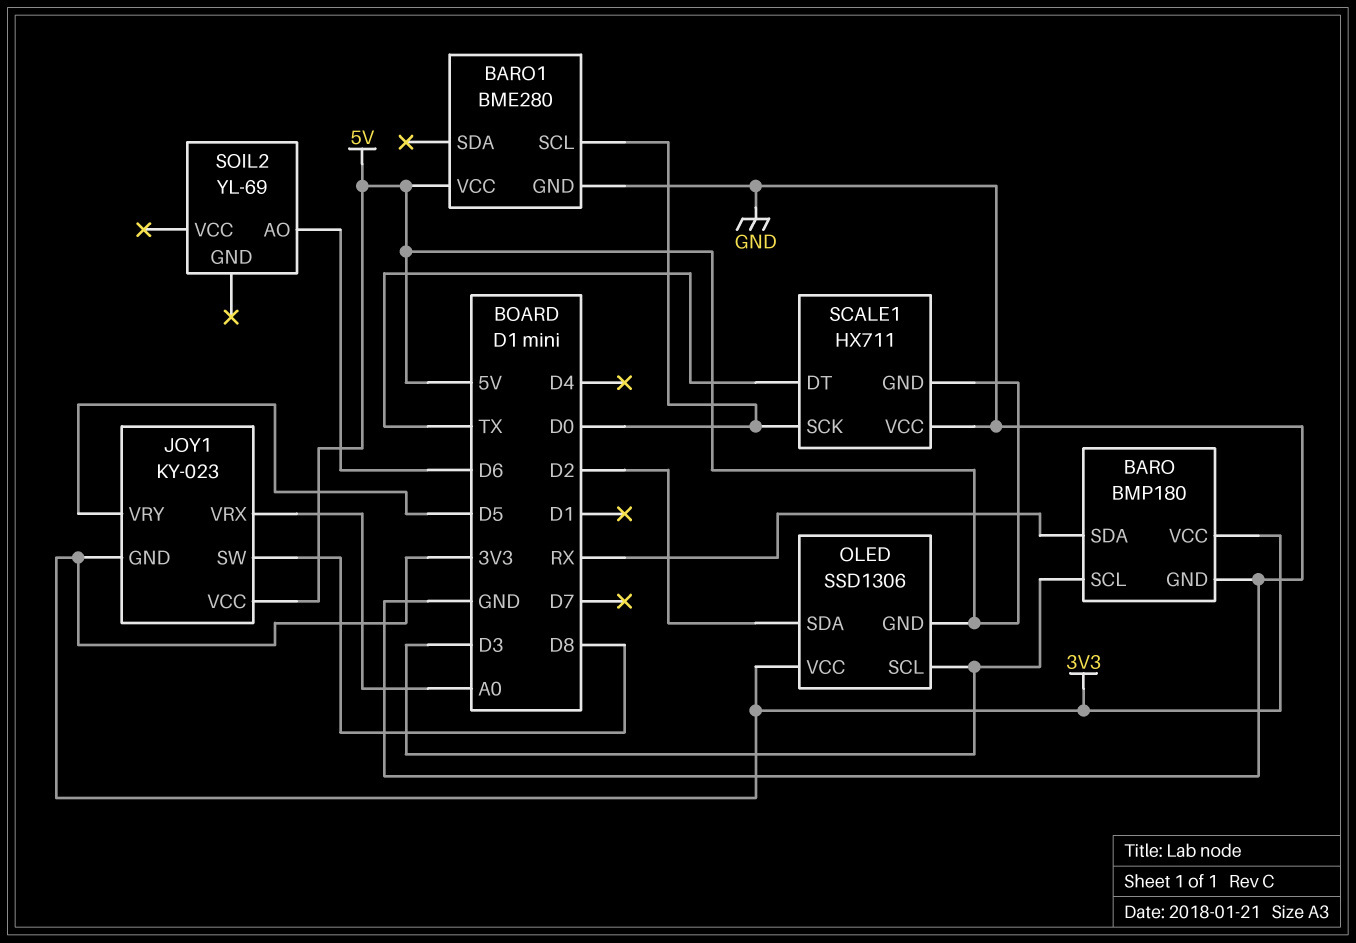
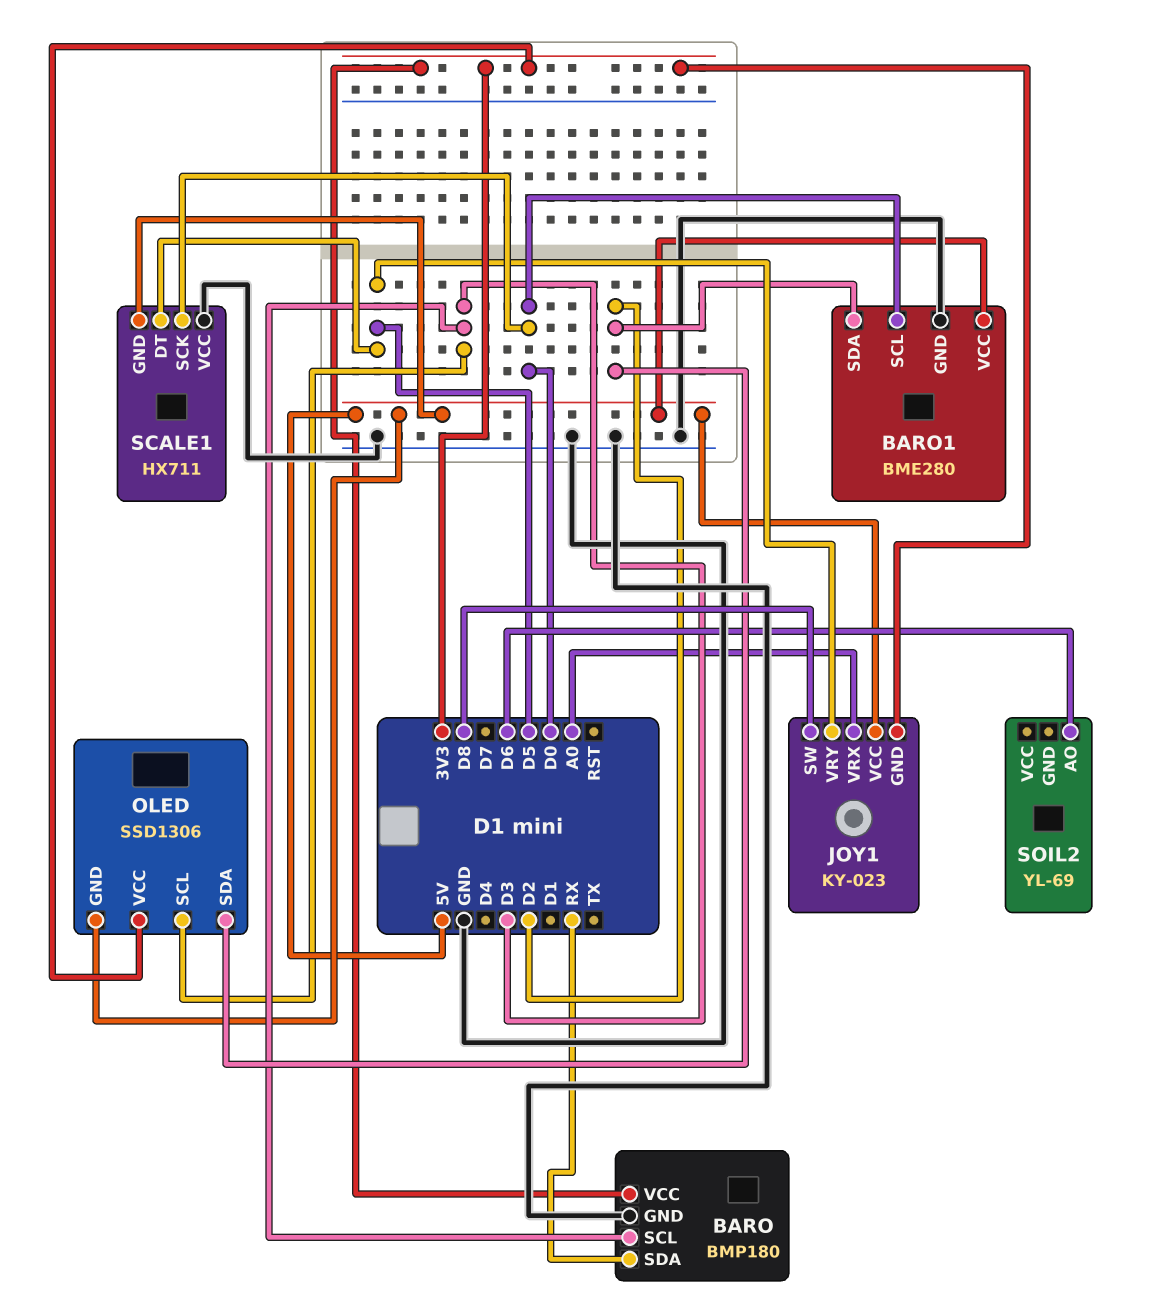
BARO1 pin SDA: none -> D2
SCALE1 pin DT: TX -> D5

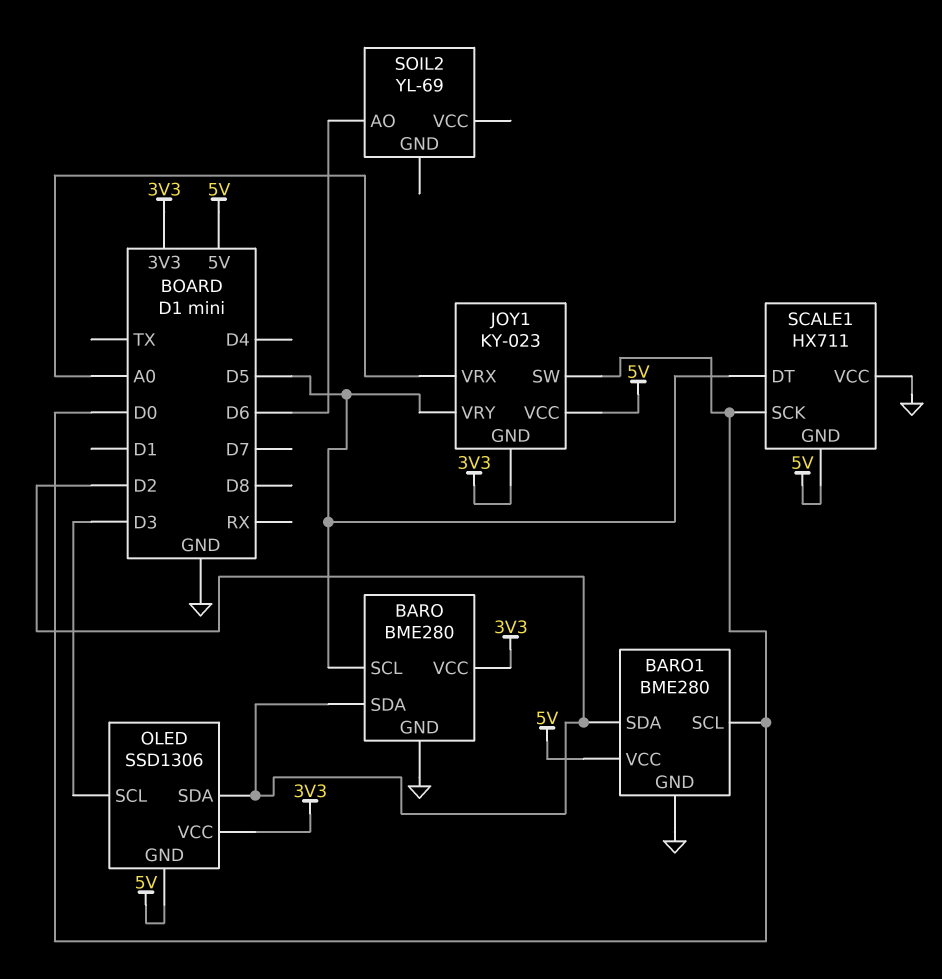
BARO: BMP180 -> BME280
BARO pin SCL: D3 -> D5
BARO pin SDA: RX -> D2
JOY1 pin SW: D8 -> D0

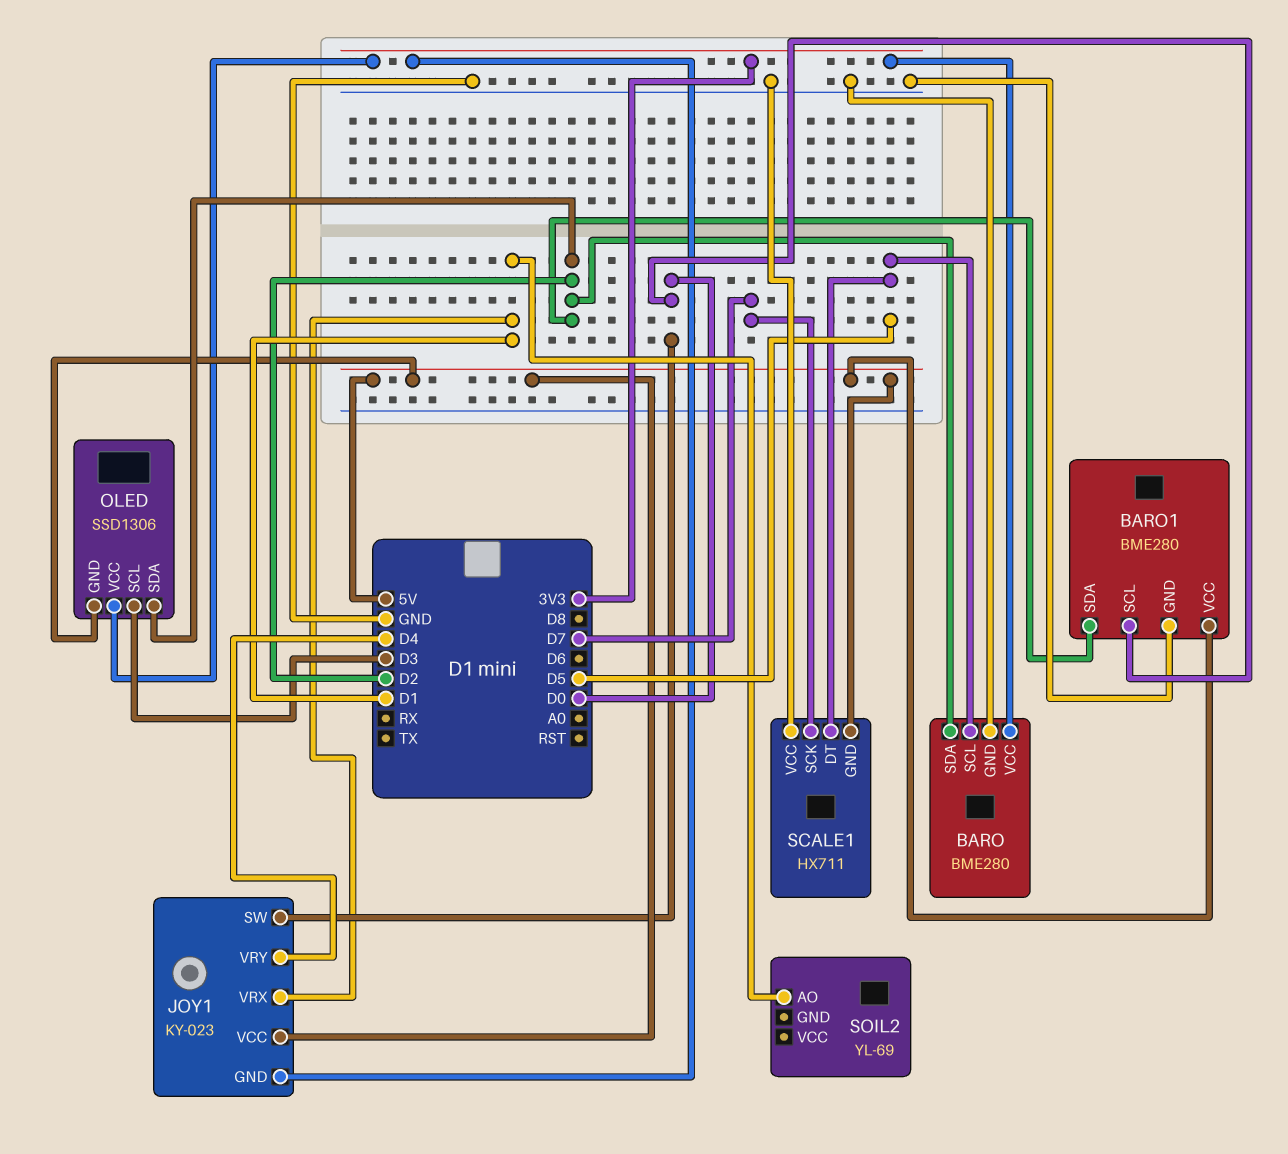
JOY1 pin VRX: A0 -> D1
JOY1 pin VRY: D5 -> D4
SCALE1 pin SCK: D0 -> D7
SOIL2 pin AO: D6 -> D1

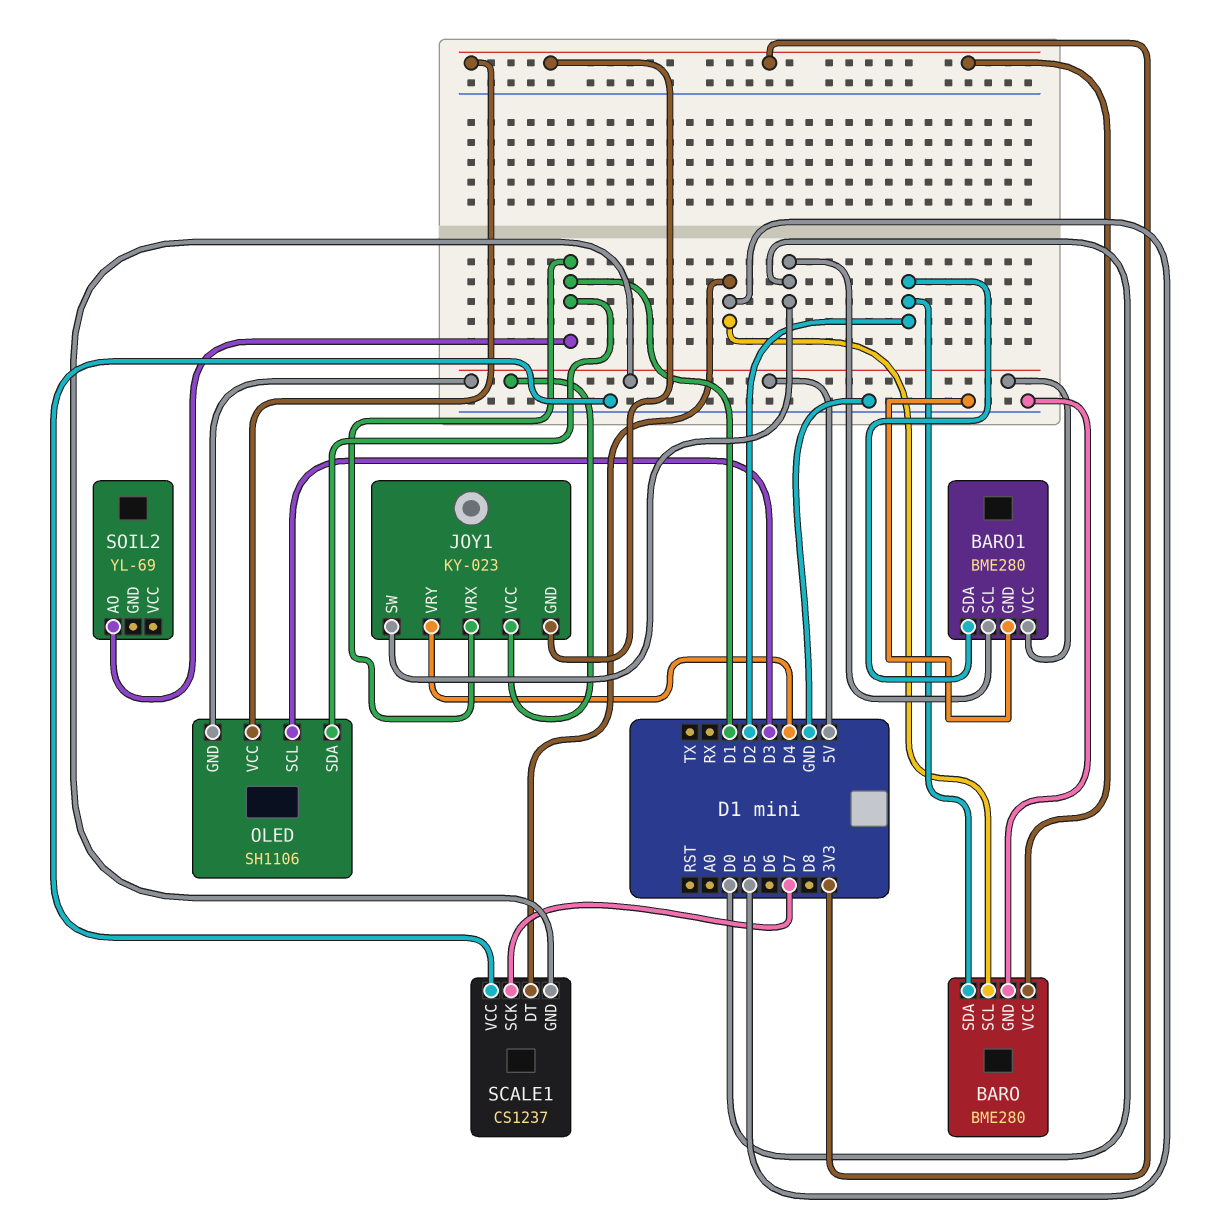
OLED: SSD1306 -> SH1106
OLED pin SDA: D2 -> D1
SCALE1: HX711 -> CS1237

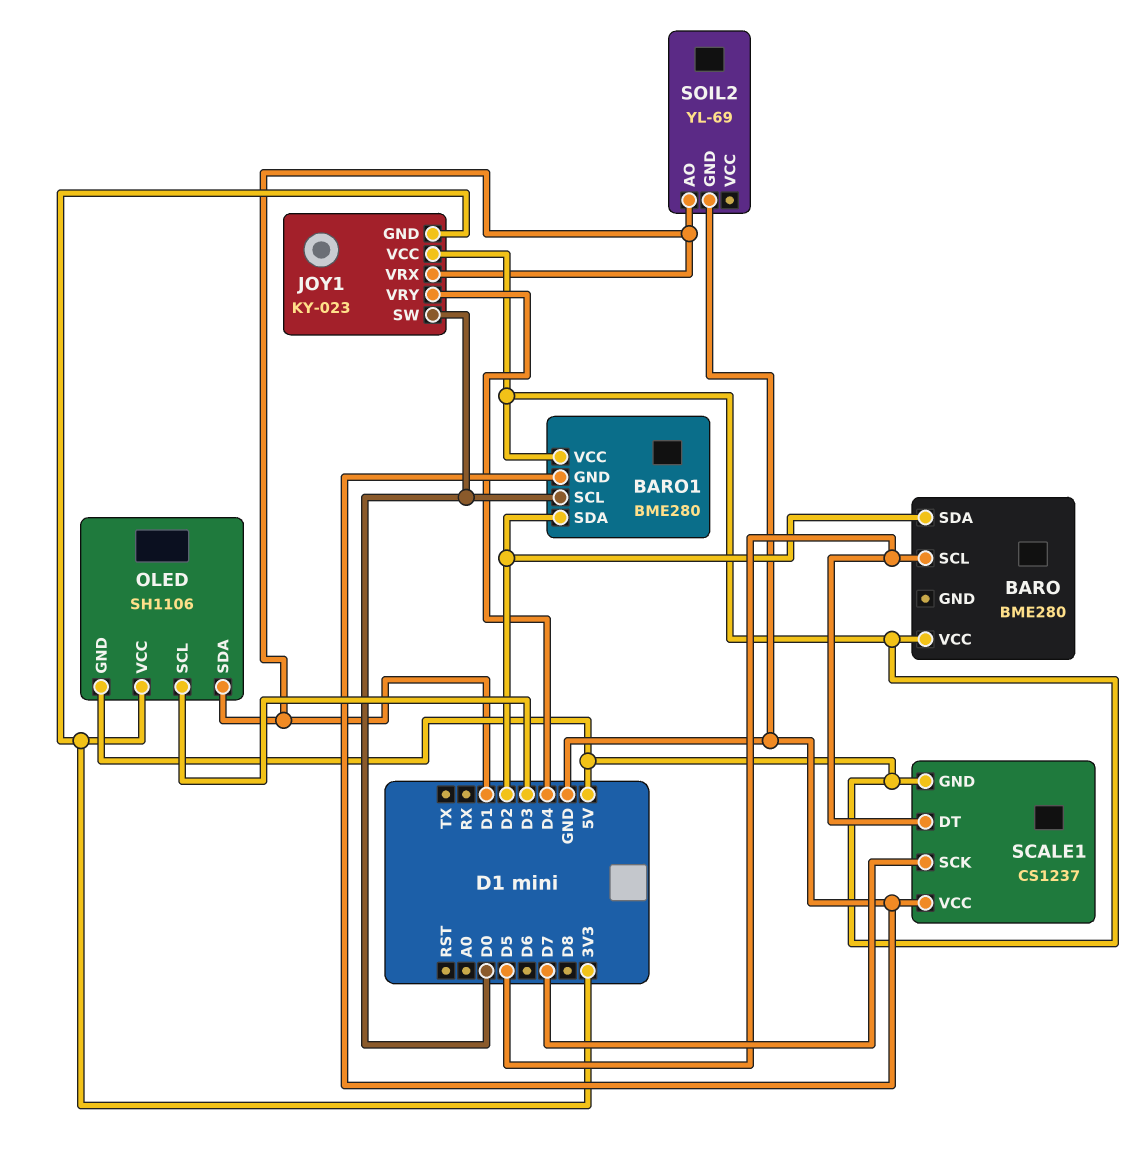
BARO pin GND: GND -> none
BARO pin VCC: 3V3 -> 5V
SOIL2 pin GND: none -> GND

